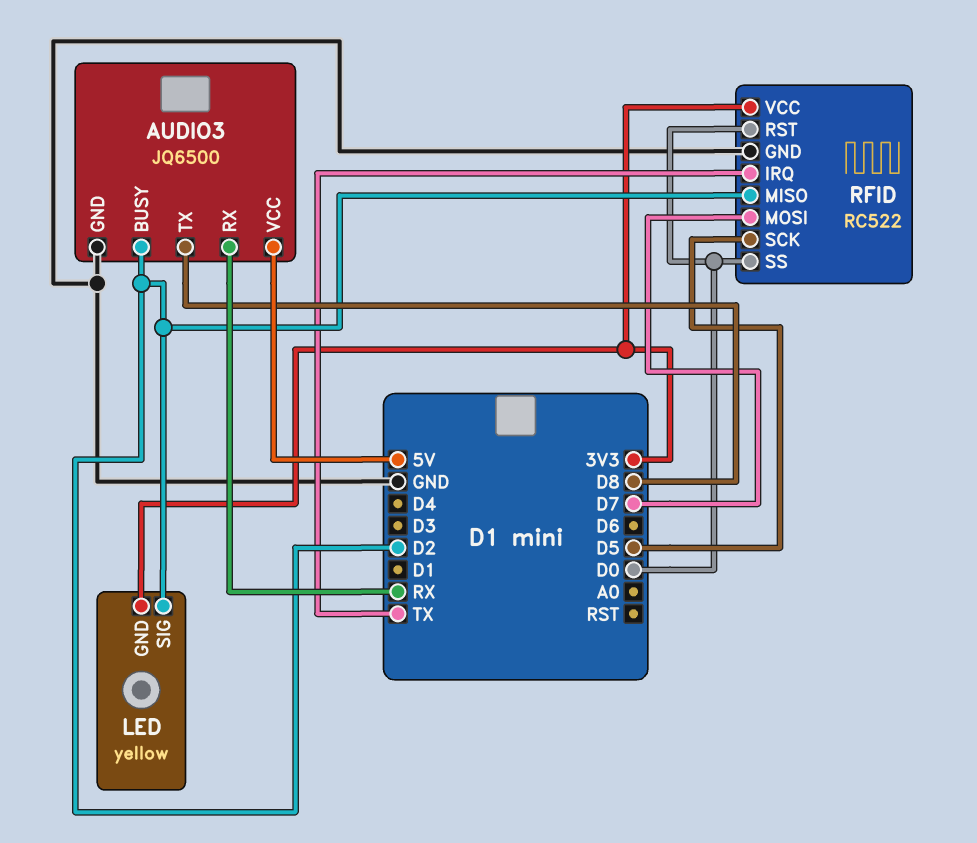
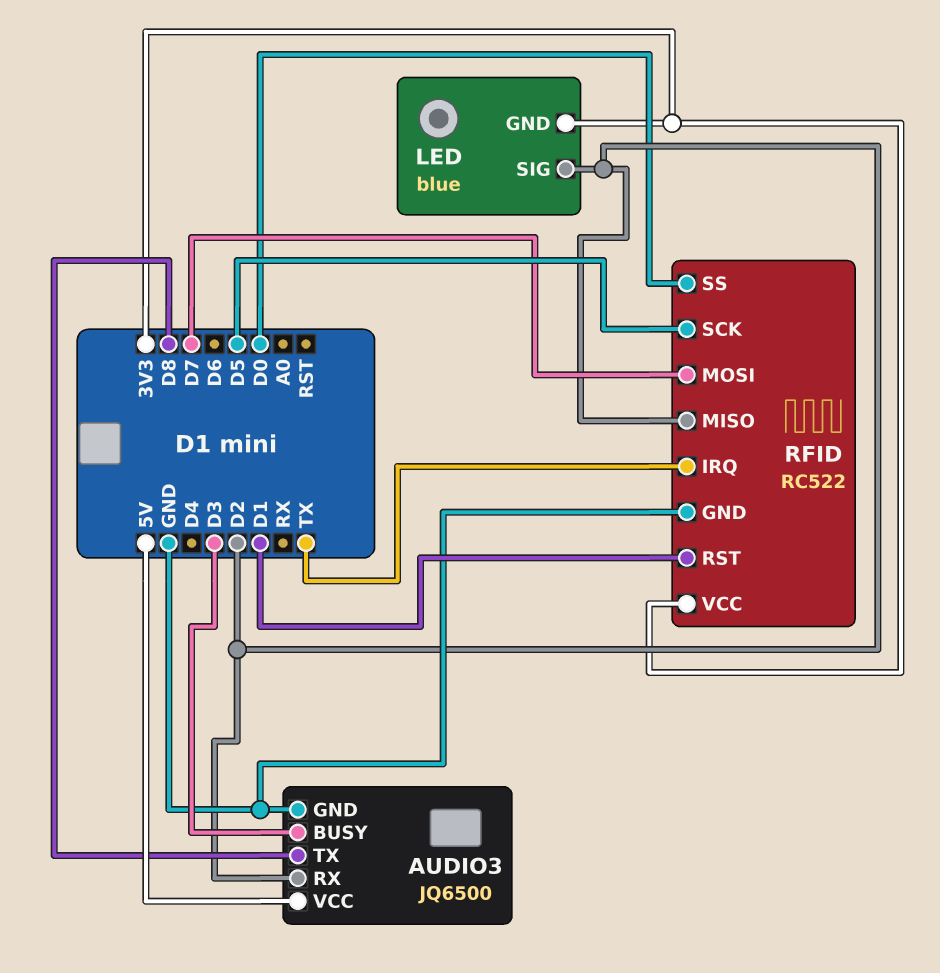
AUDIO3 pin BUSY: D2 -> D3
AUDIO3 pin RX: RX -> D2
LED: yellow -> blue
RFID pin RST: D0 -> D1

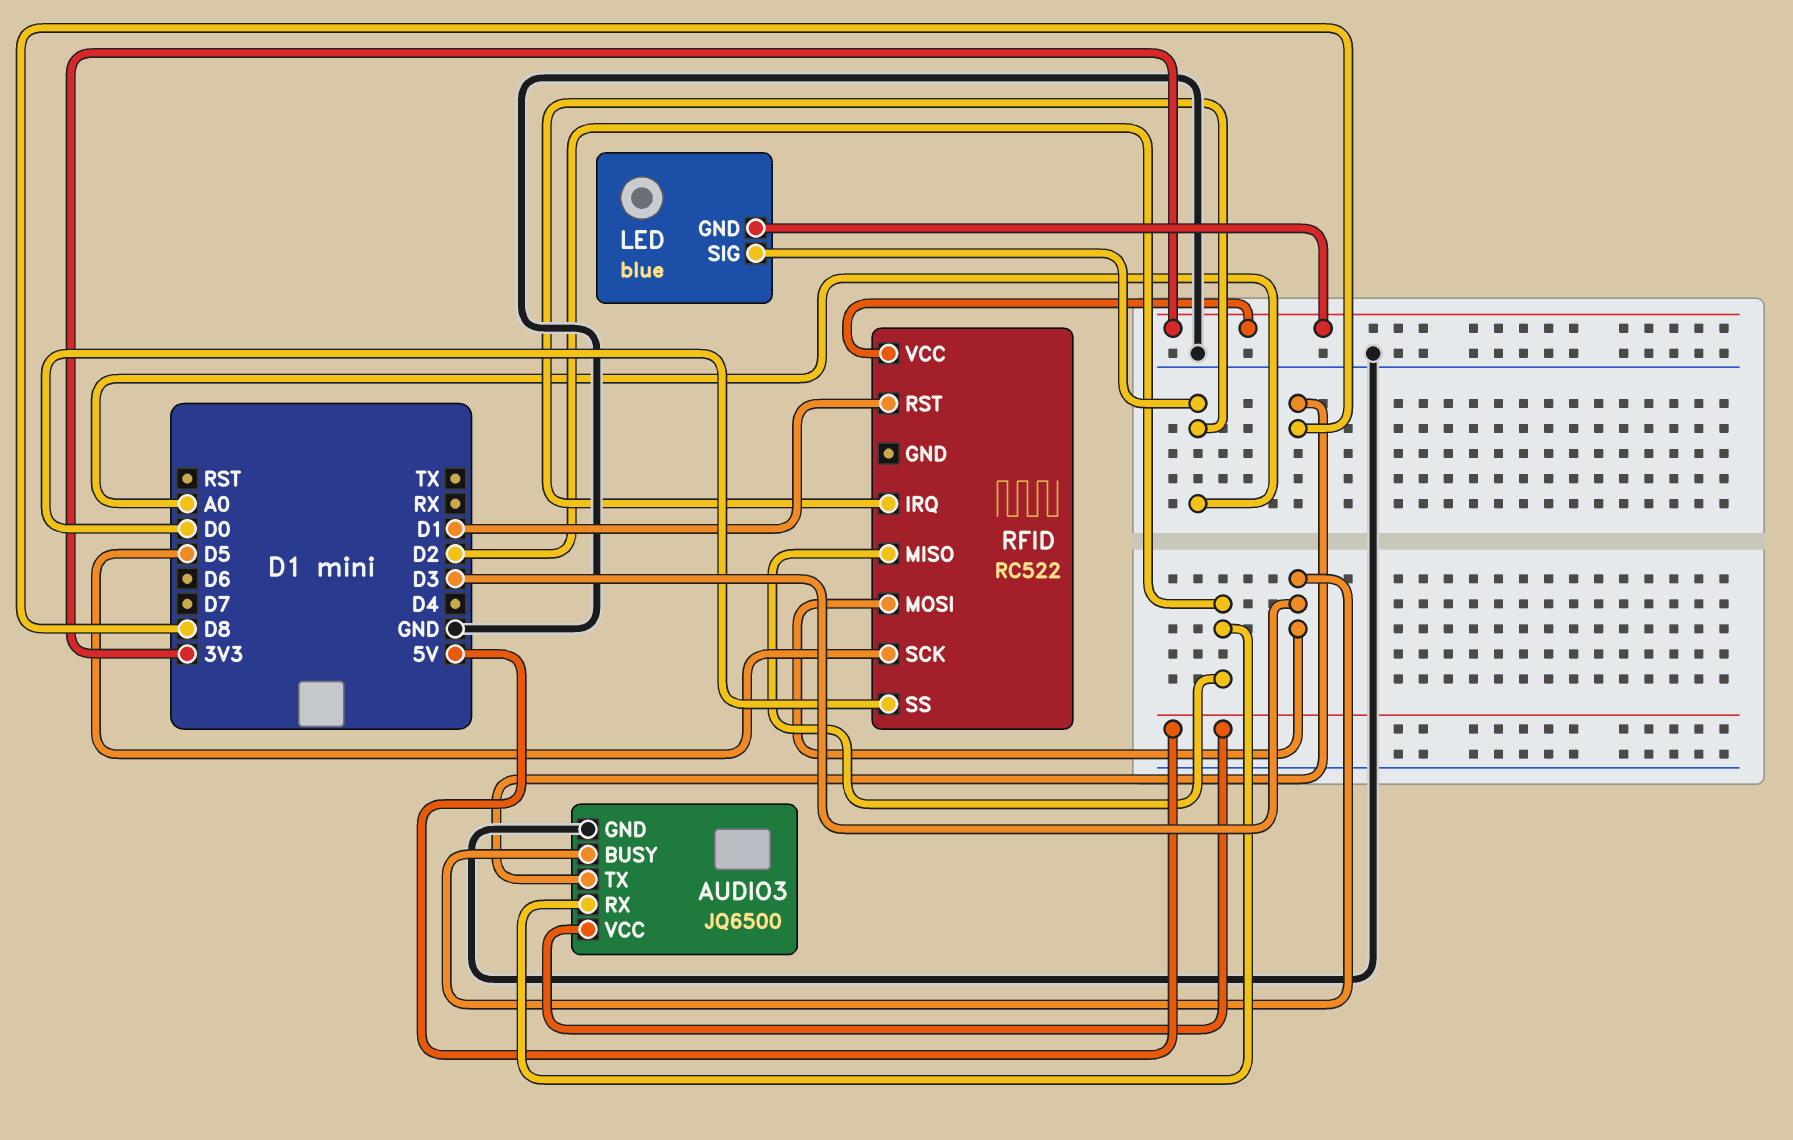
LED pin SIG: D2 -> A0
RFID pin GND: GND -> none
RFID pin IRQ: TX -> A0
RFID pin MOSI: D7 -> D3

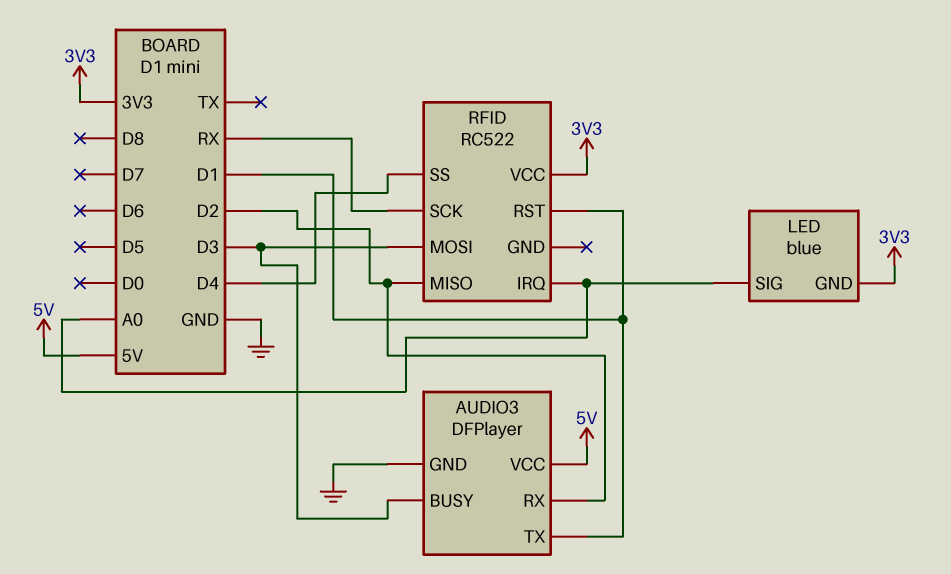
AUDIO3: JQ6500 -> DFPlayer
AUDIO3 pin TX: D8 -> D1
RFID pin SCK: D5 -> RX
RFID pin SS: D0 -> D4

